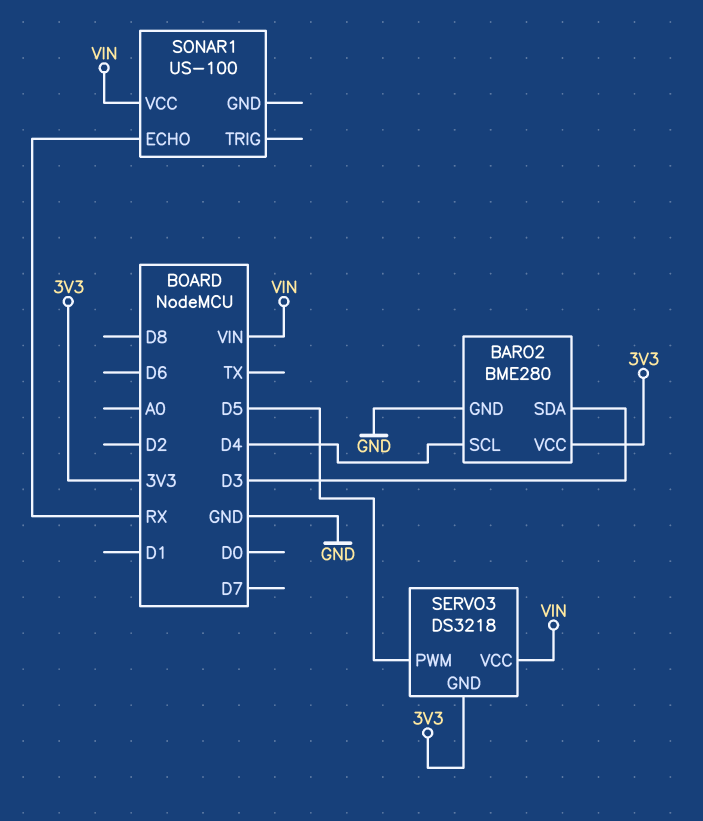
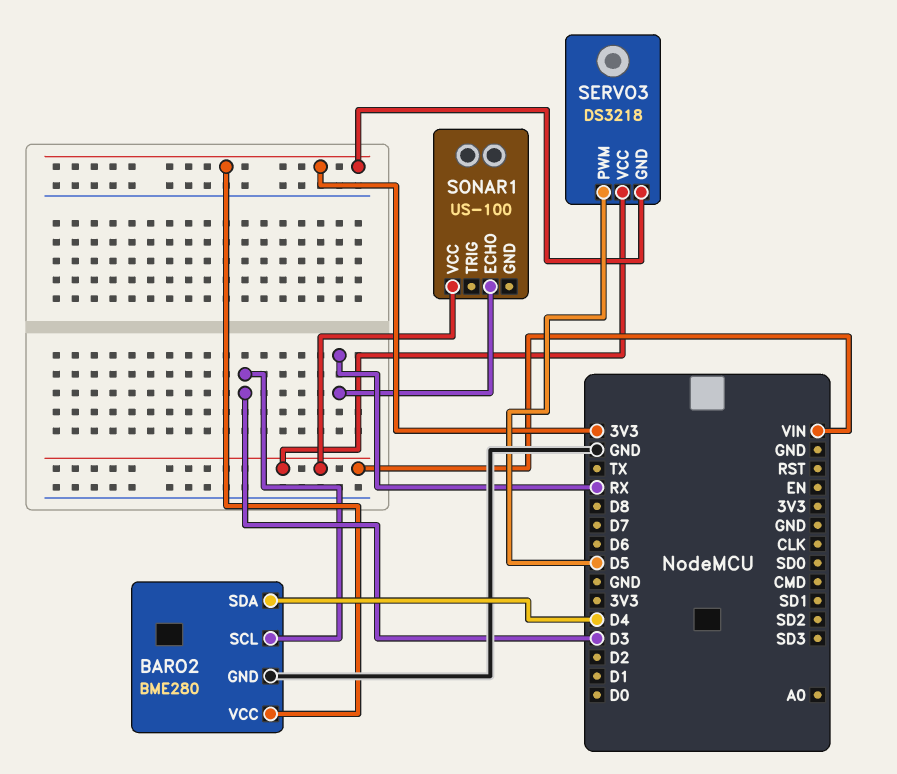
BARO2 pin SCL: D4 -> D3
BARO2 pin SDA: D3 -> D4

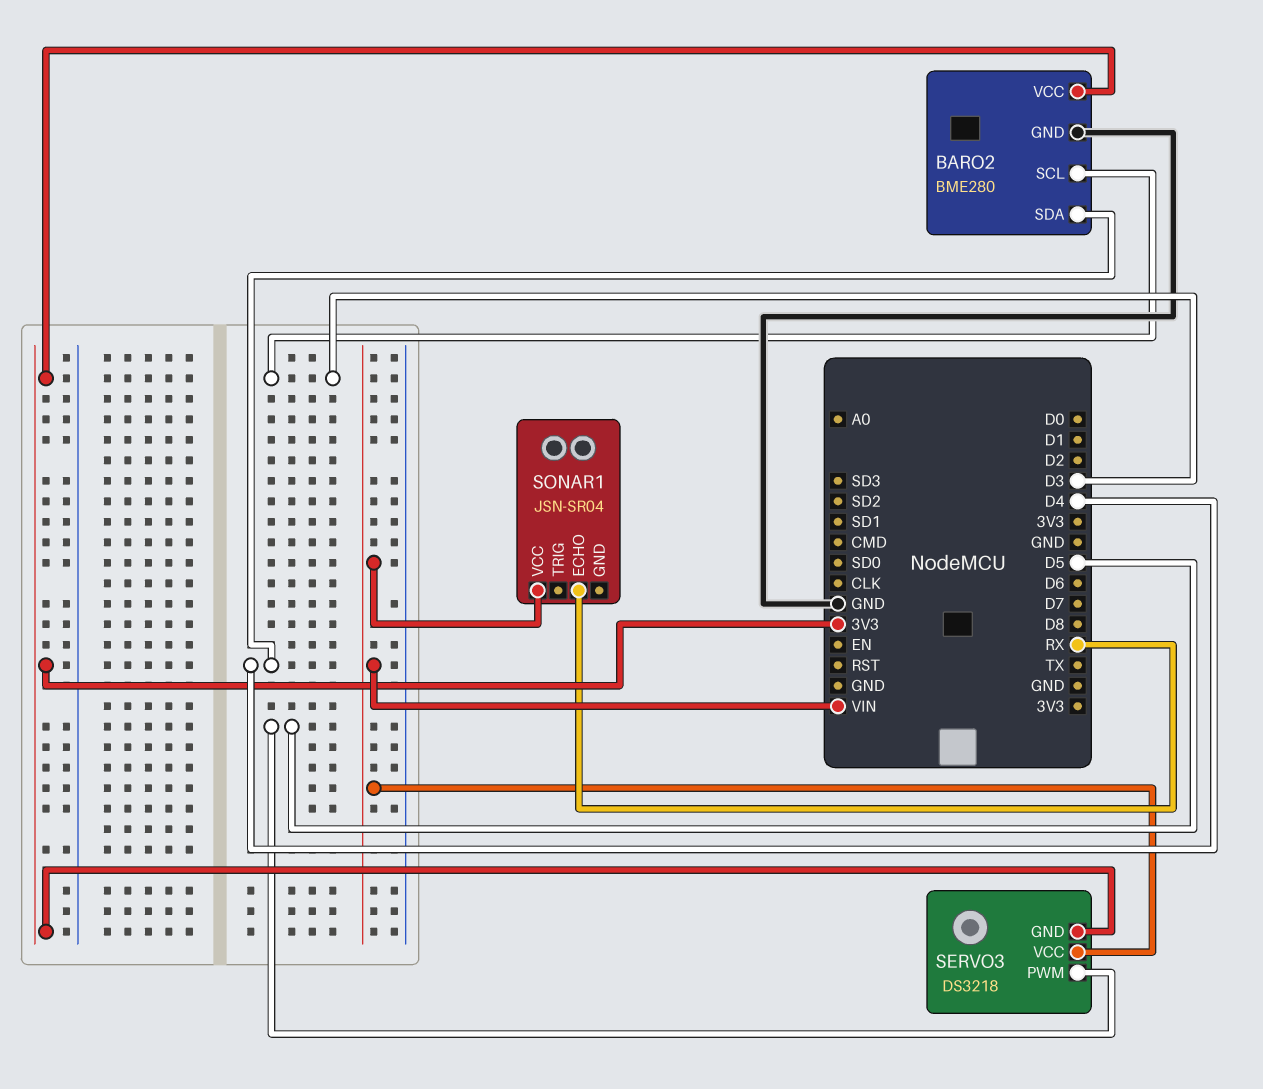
SONAR1: US-100 -> JSN-SR04

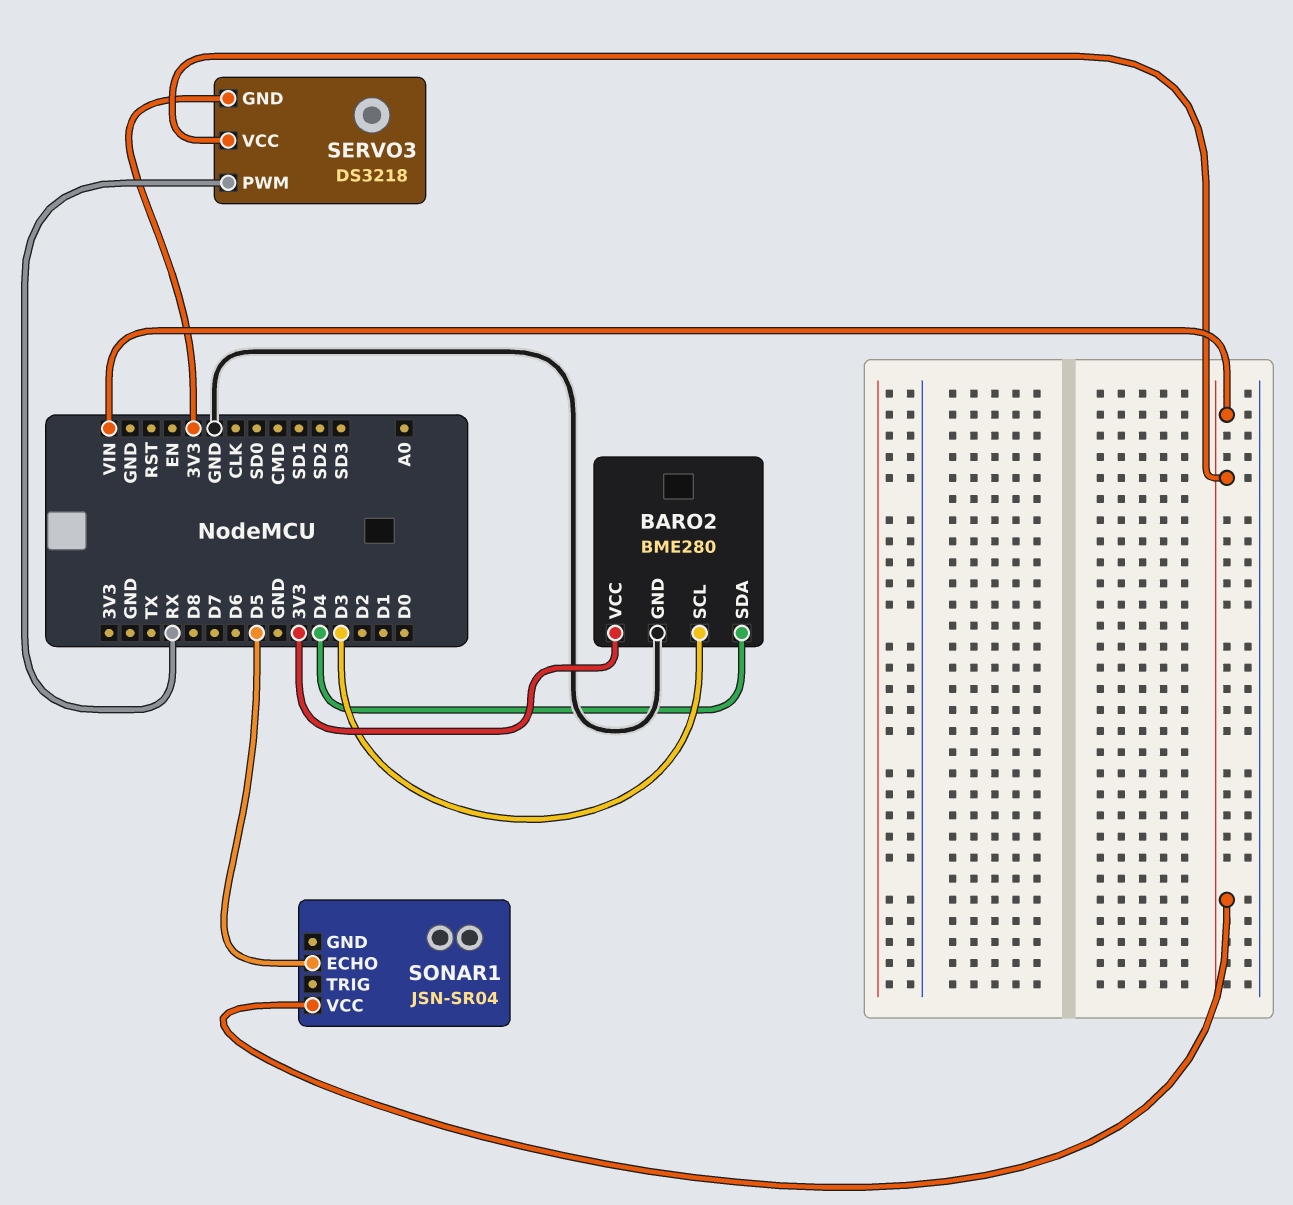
SERVO3 pin PWM: D5 -> RX
SONAR1 pin ECHO: RX -> D5

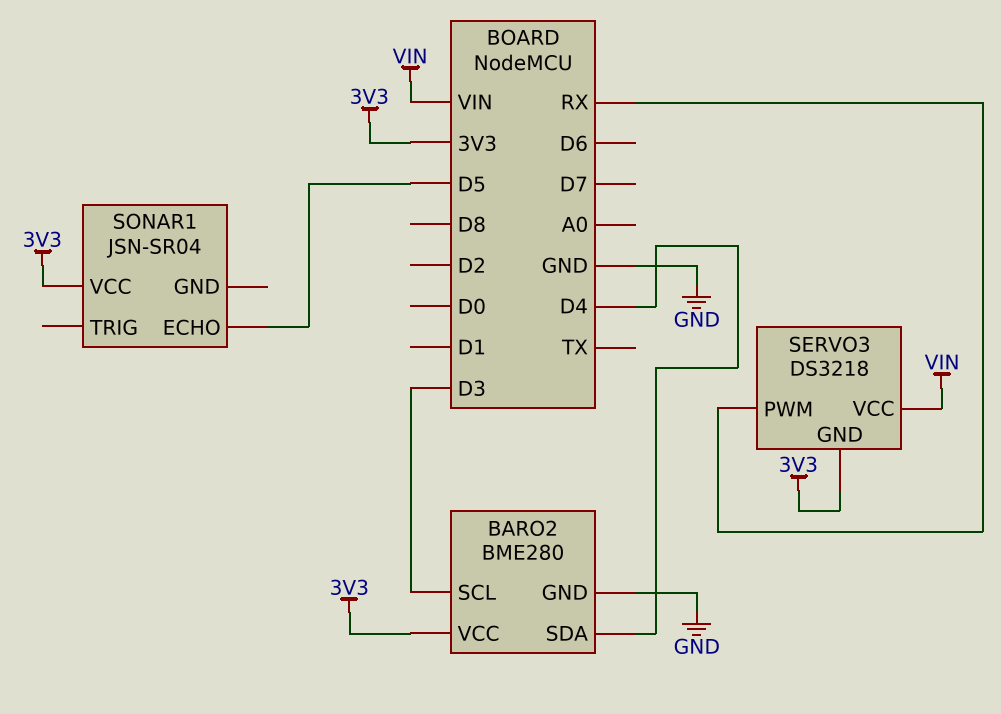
SONAR1 pin VCC: VIN -> 3V3

